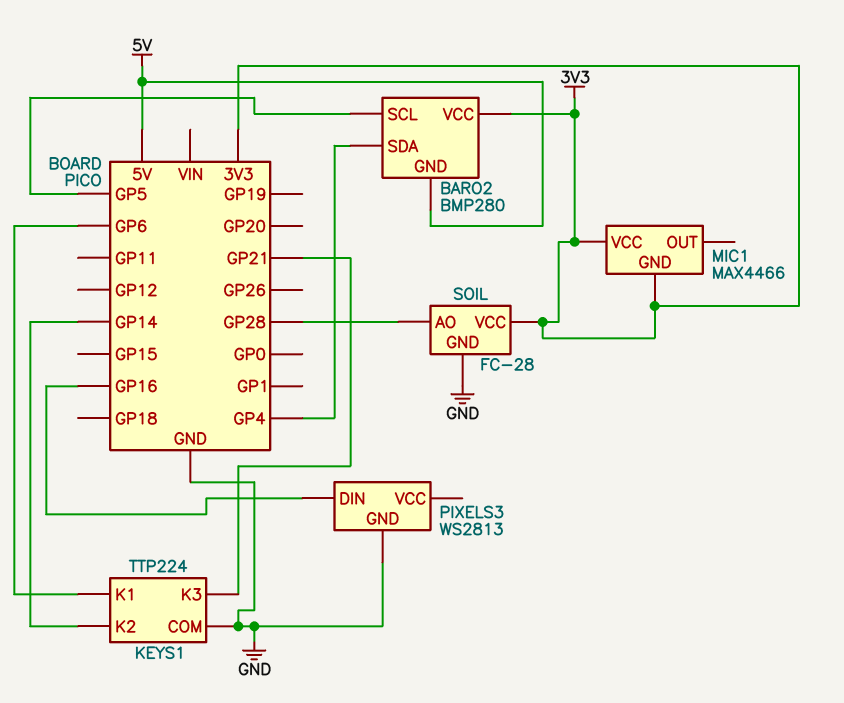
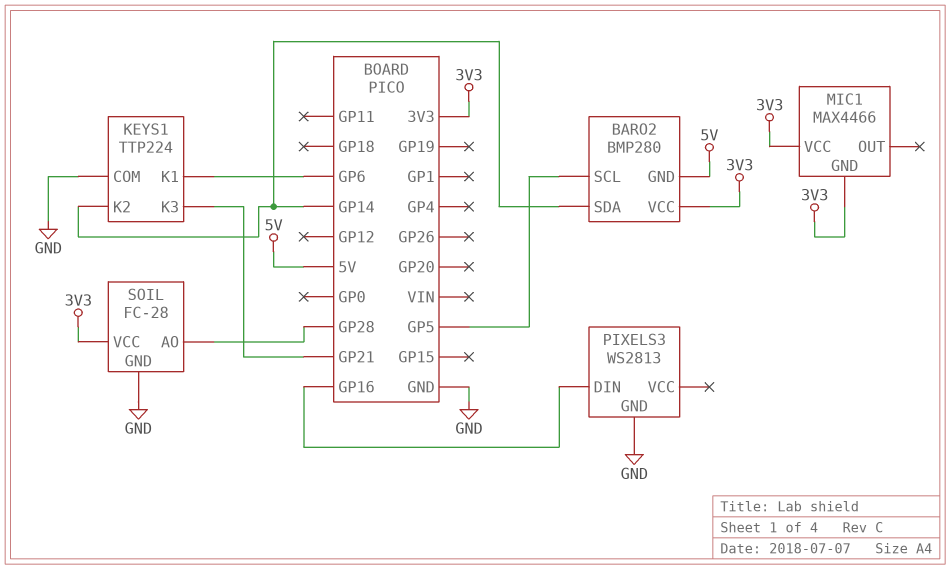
BARO2 pin SDA: GP4 -> GP14

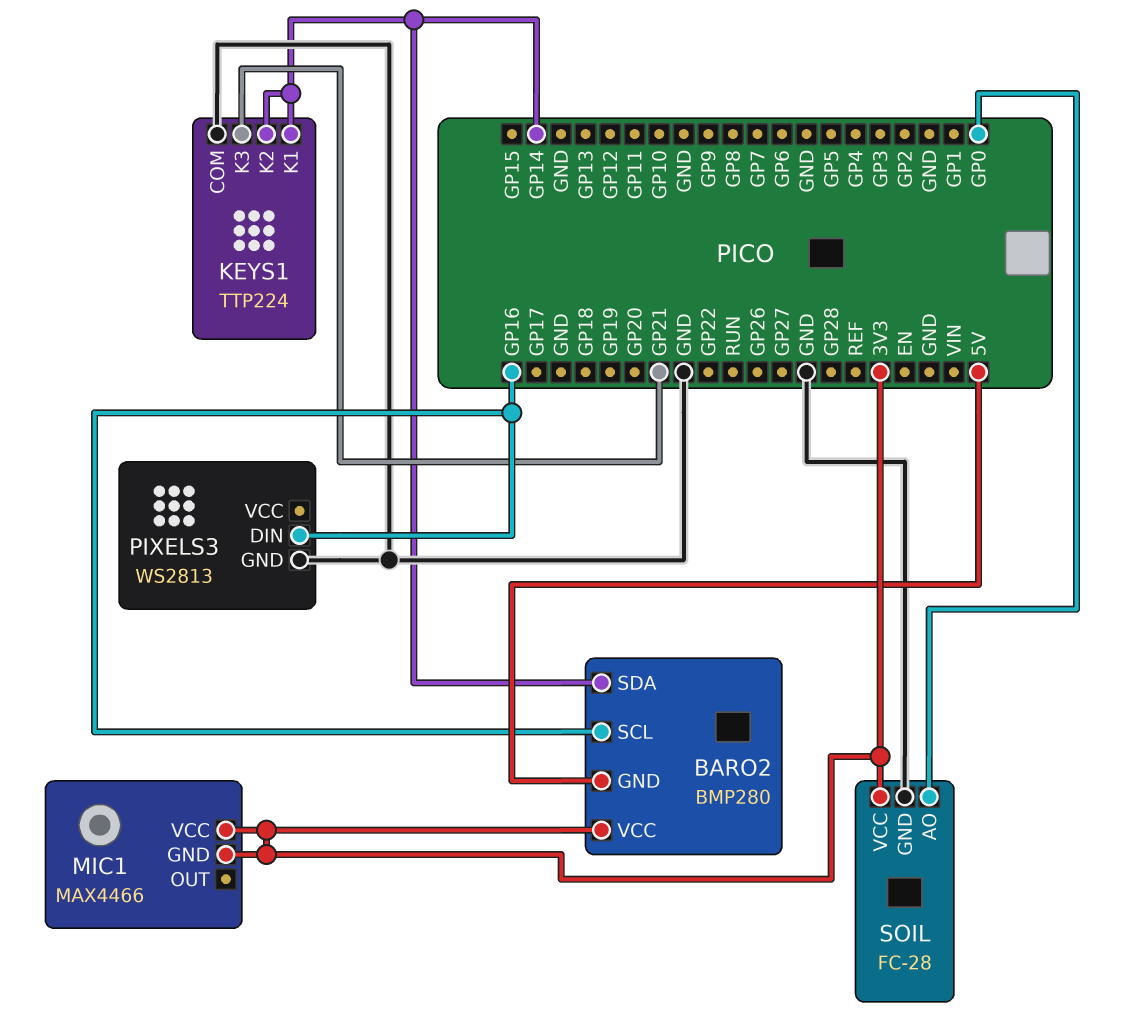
BARO2 pin SCL: GP5 -> GP16
KEYS1 pin K1: GP6 -> GP14
SOIL pin AO: GP28 -> GP0

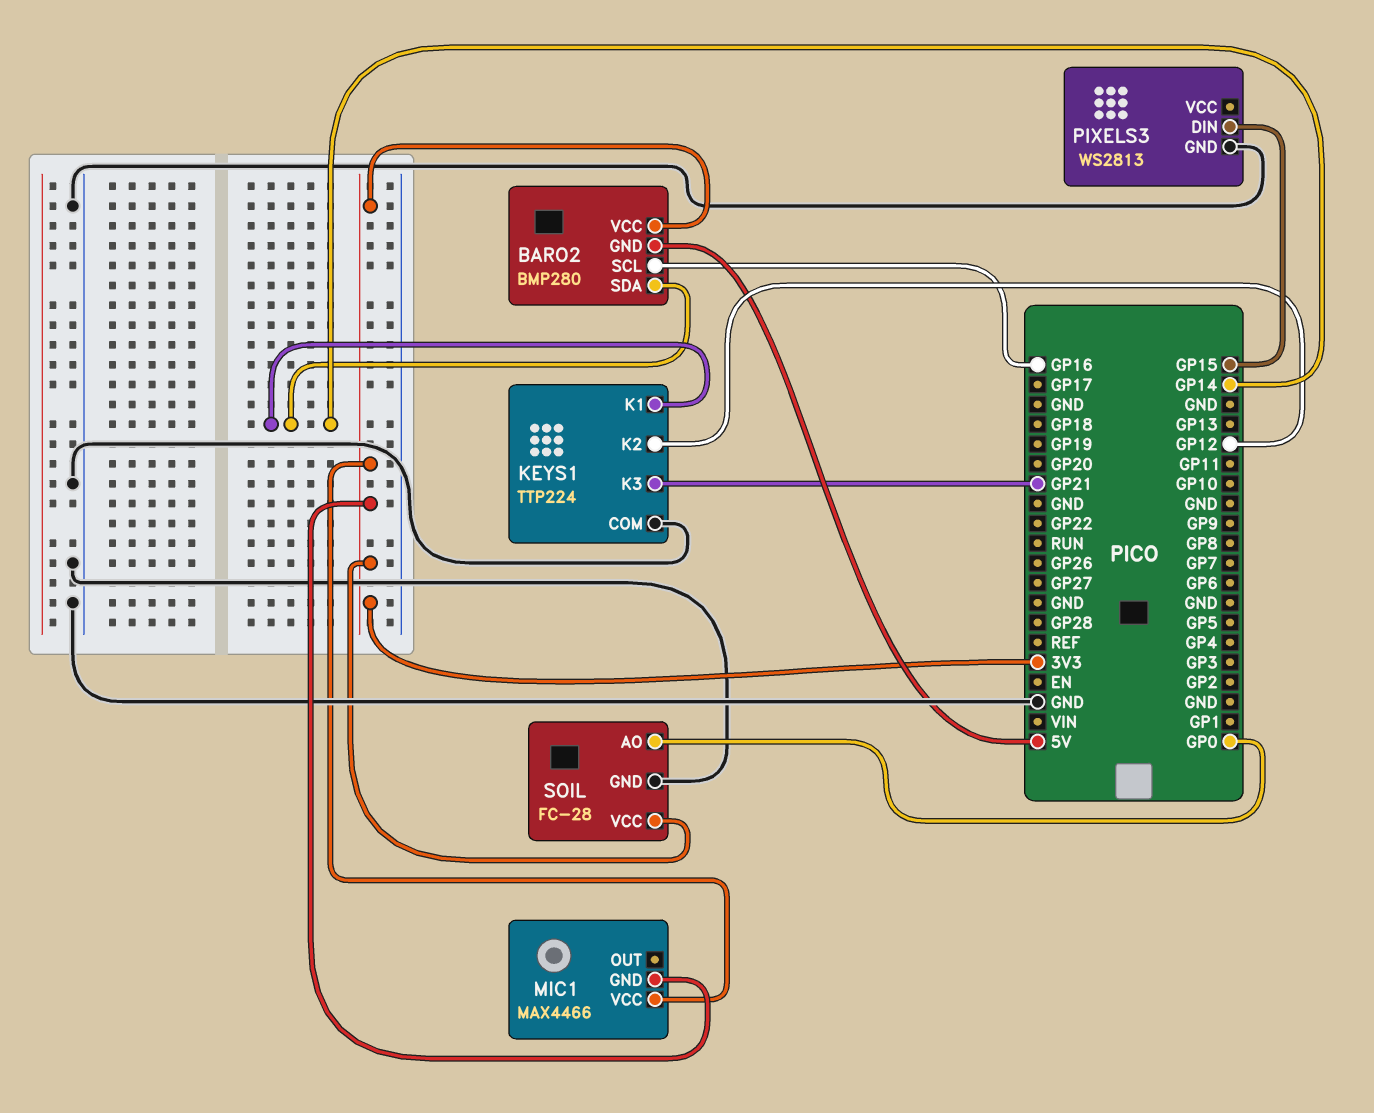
KEYS1 pin K2: GP14 -> GP12
PIXELS3 pin DIN: GP16 -> GP15

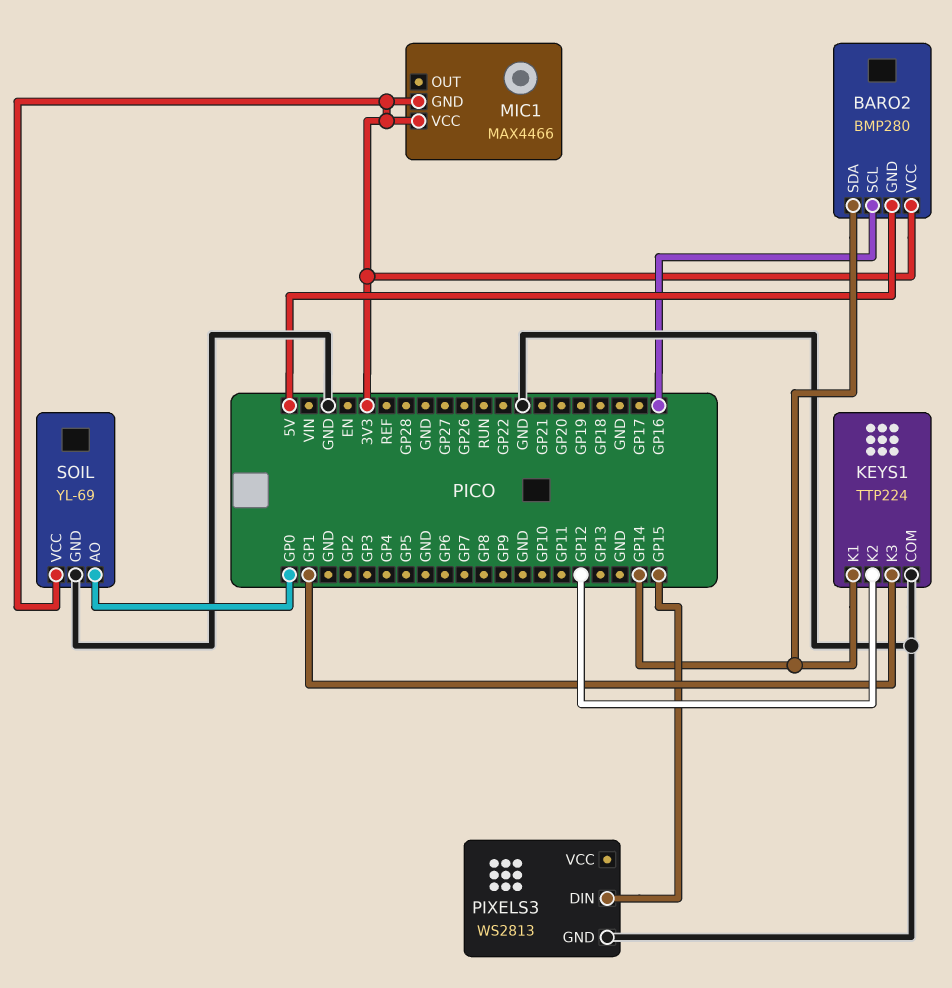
KEYS1 pin K3: GP21 -> GP1
SOIL: FC-28 -> YL-69

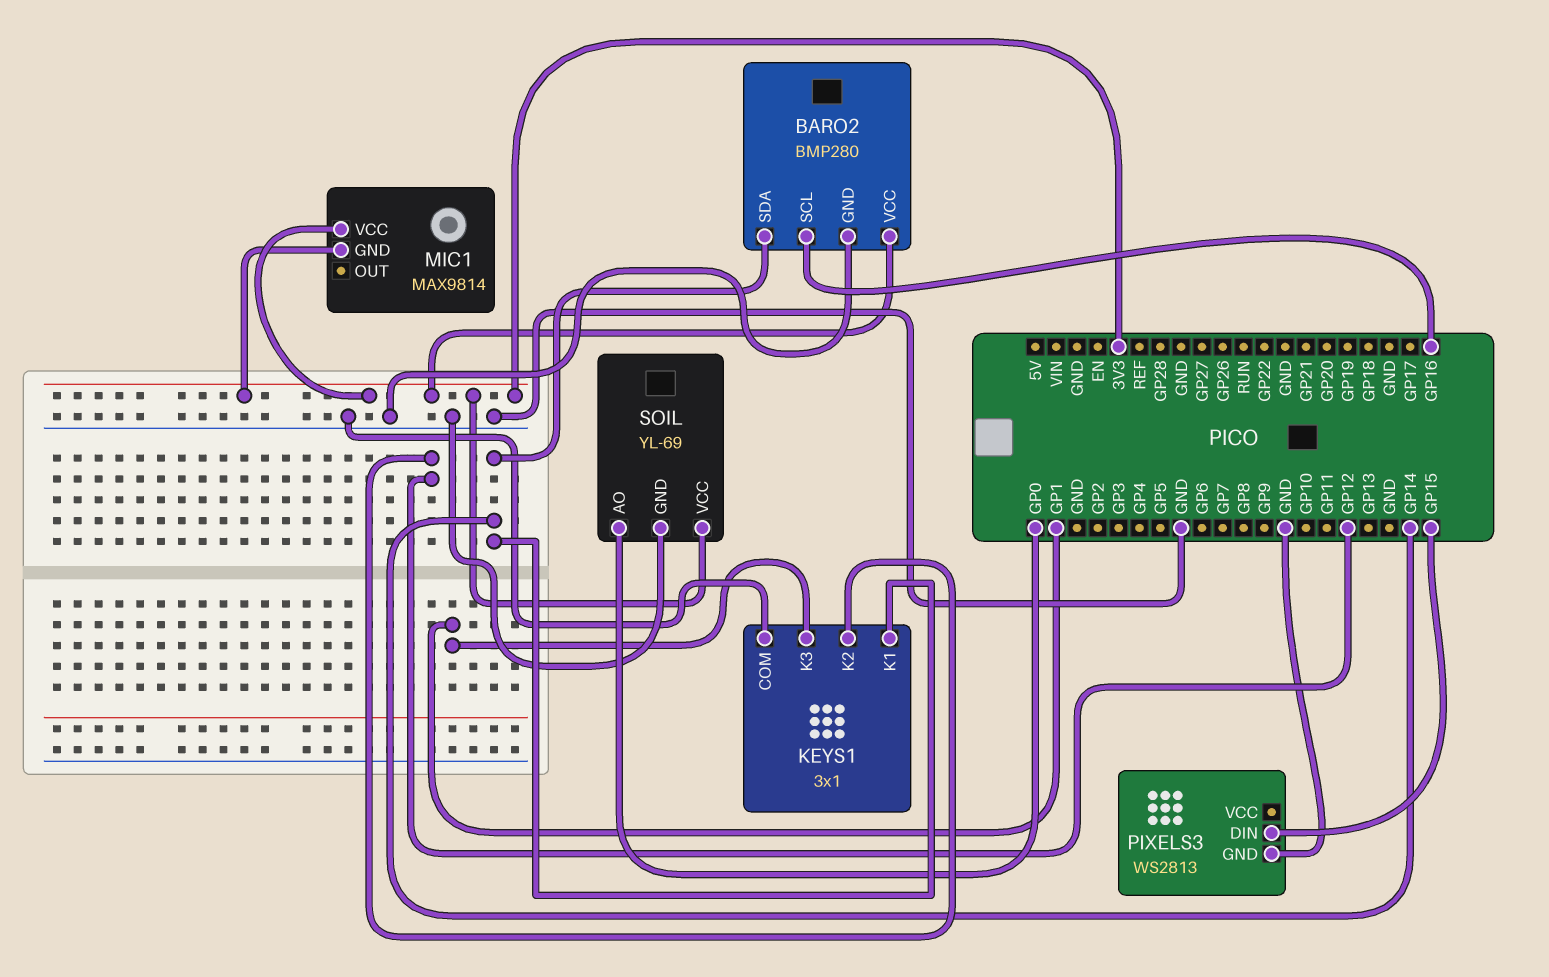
BARO2 pin GND: 5V -> GND
KEYS1: TTP224 -> 3x1
MIC1: MAX4466 -> MAX9814

